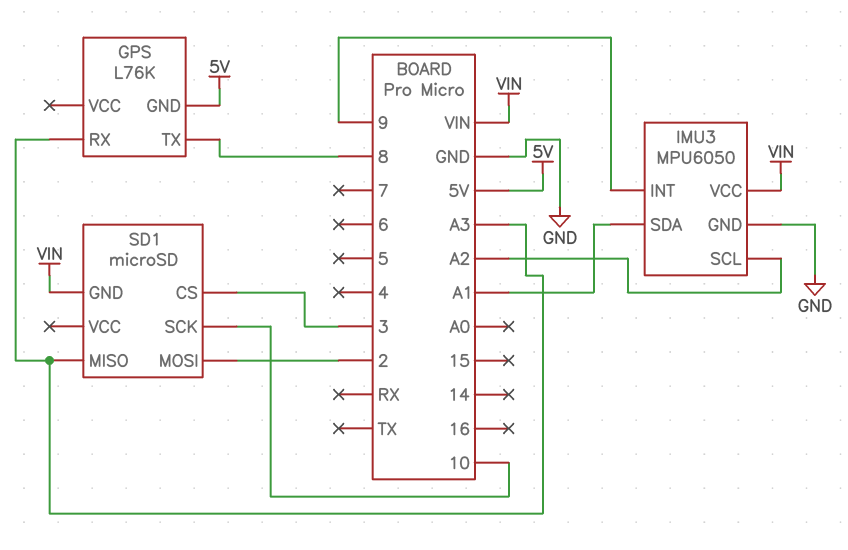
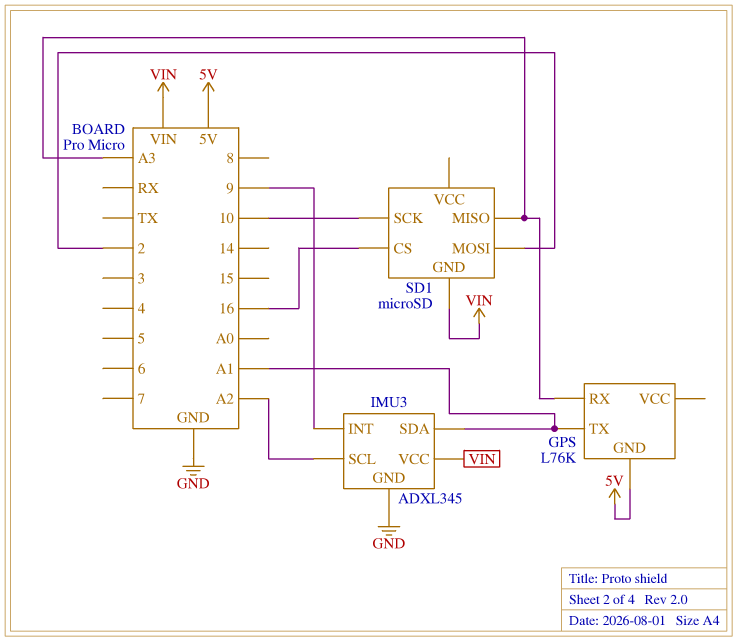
GPS pin TX: 8 -> A1
IMU3: MPU6050 -> ADXL345
SD1 pin CS: 3 -> 16

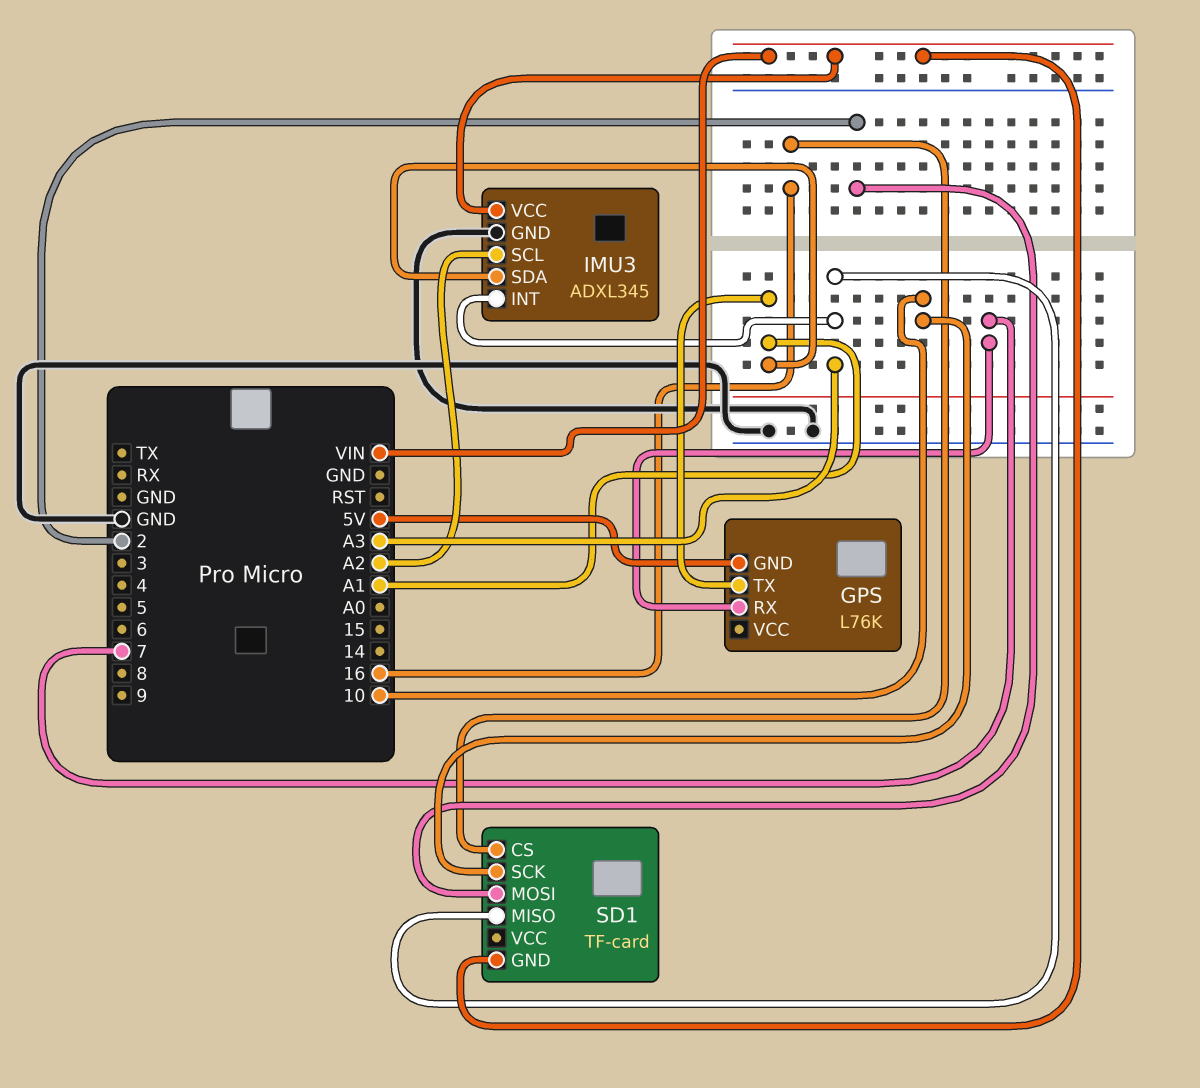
GPS pin RX: A3 -> 7
IMU3 pin INT: 9 -> A3
SD1: microSD -> TF-card

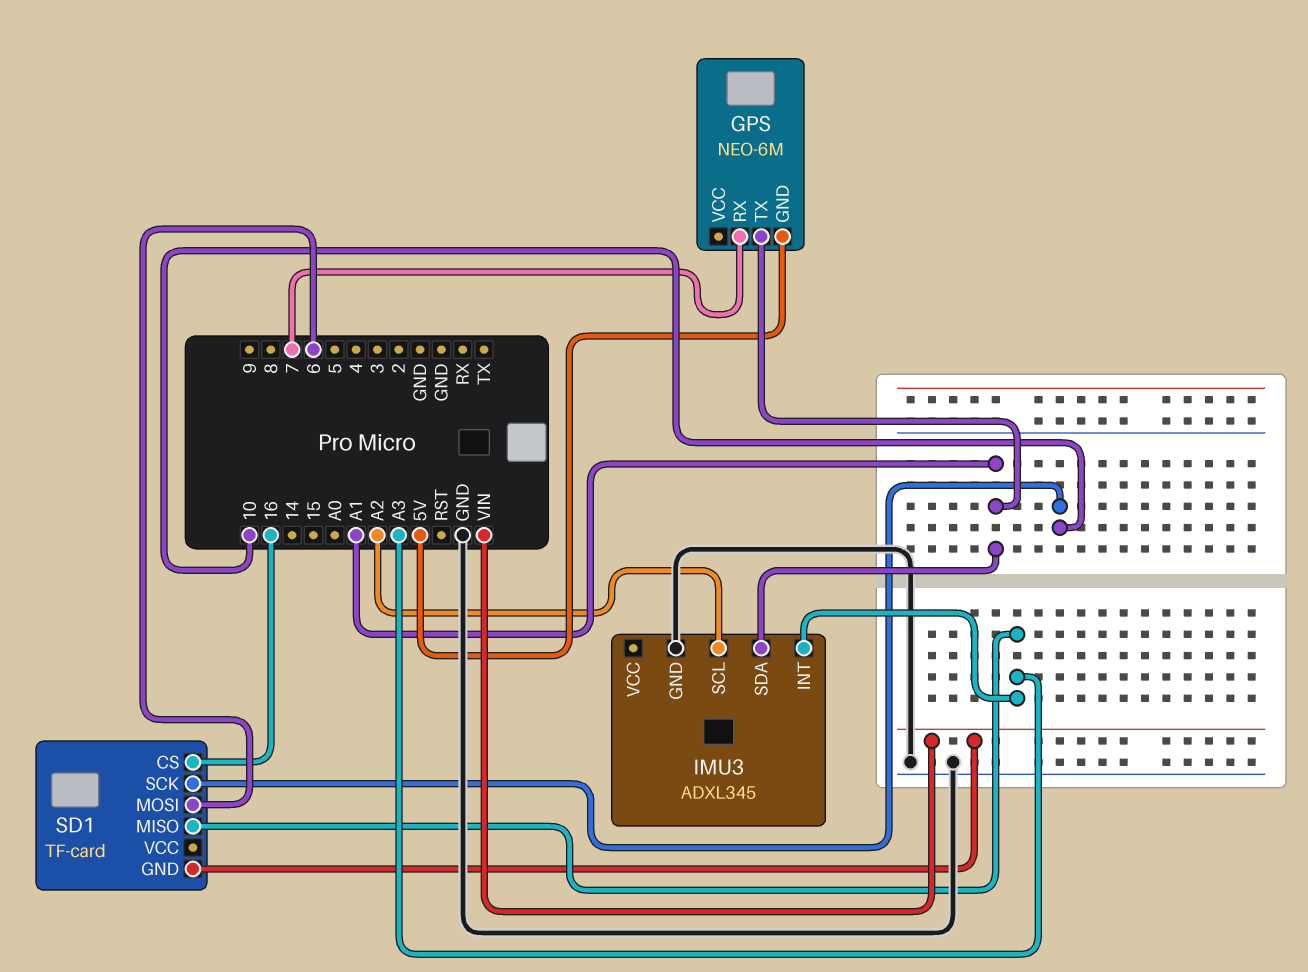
GPS: L76K -> NEO-6M
IMU3 pin VCC: VIN -> none
SD1 pin MOSI: 2 -> 6

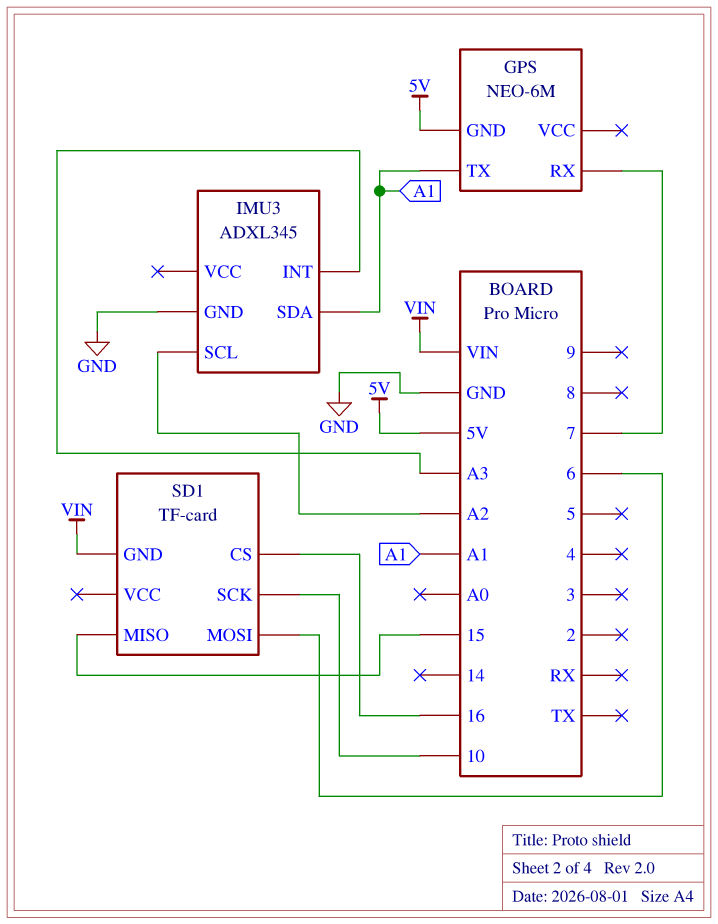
SD1 pin MISO: A3 -> 15

